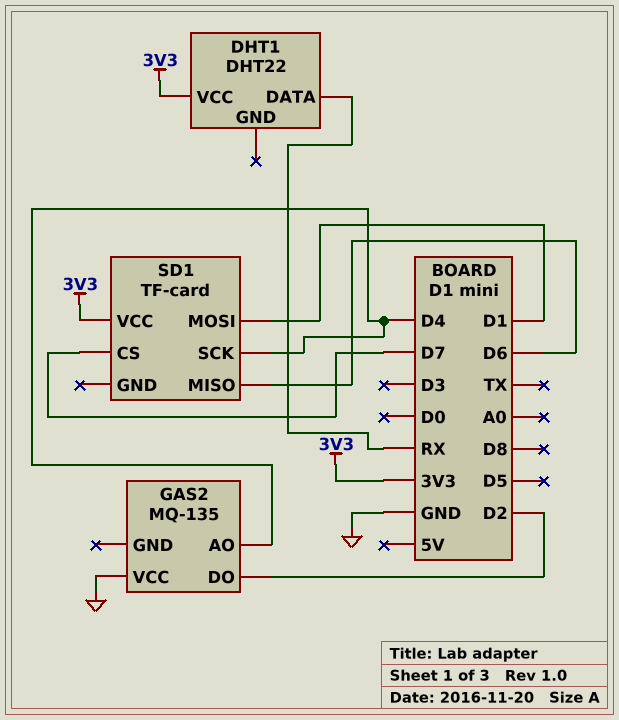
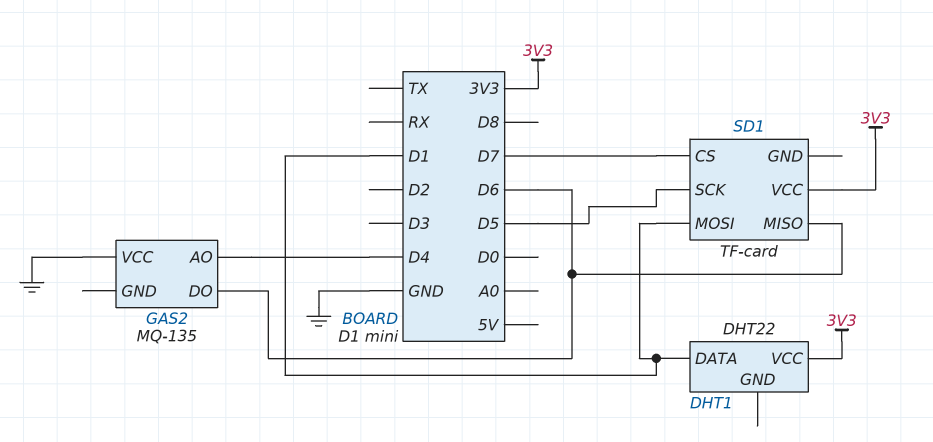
DHT1 pin DATA: RX -> D1
GAS2 pin DO: D2 -> D6
SD1 pin SCK: D4 -> D5

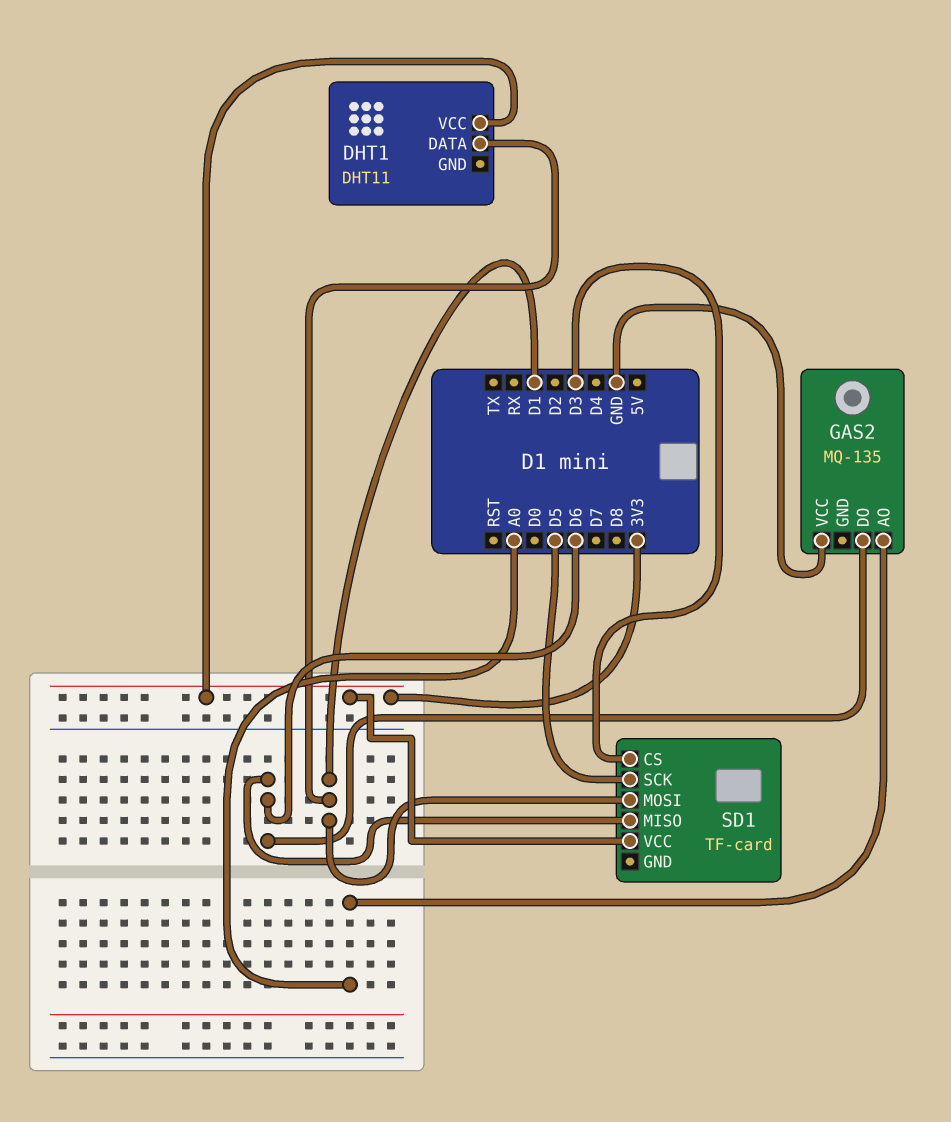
DHT1: DHT22 -> DHT11
GAS2 pin AO: D4 -> A0
SD1 pin CS: D7 -> D3

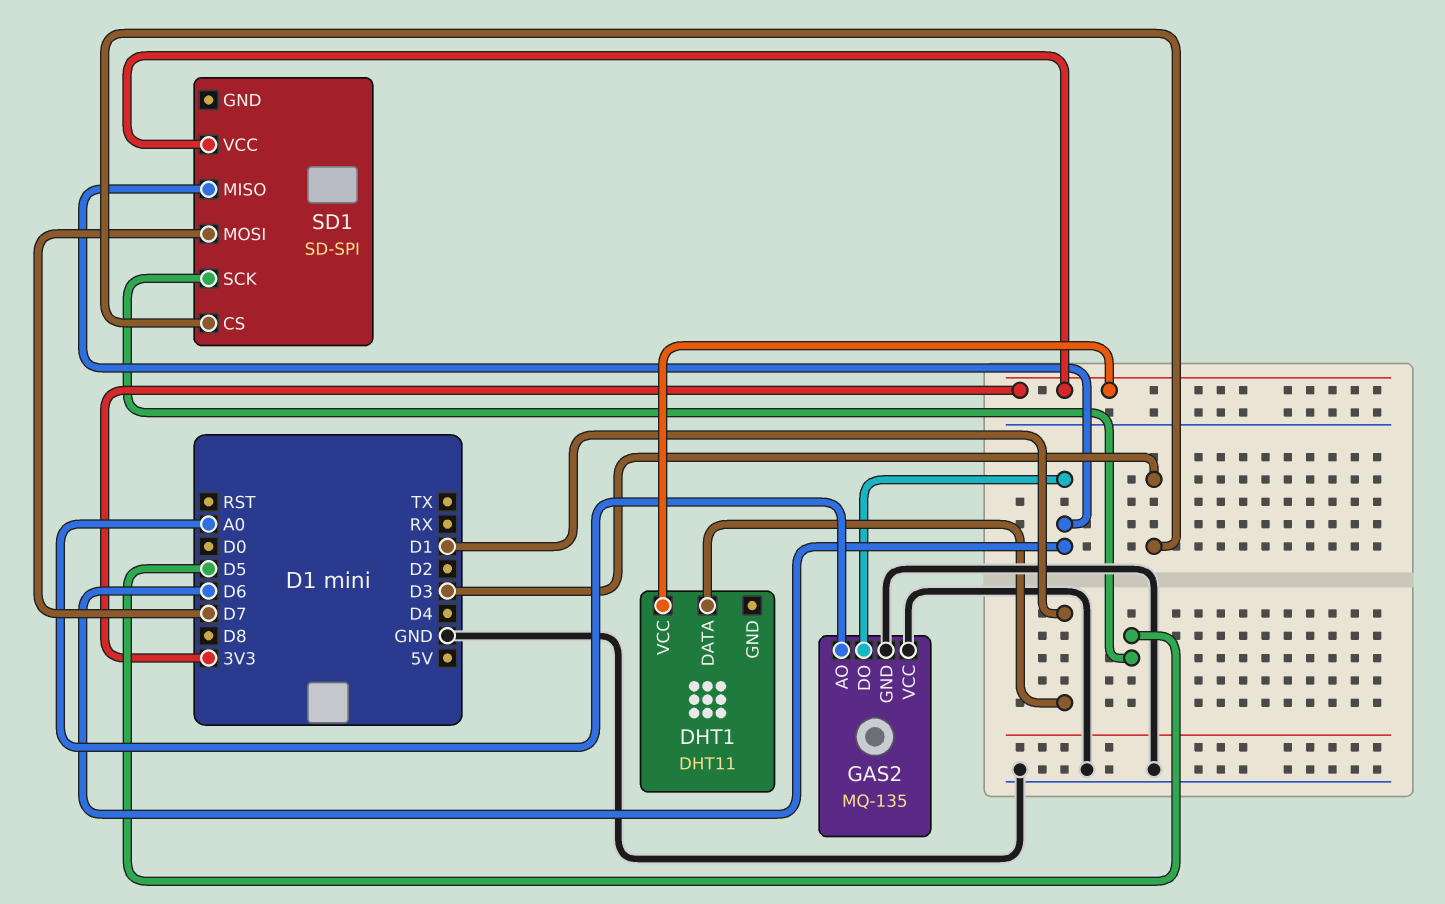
GAS2 pin GND: none -> GND
SD1: TF-card -> SD-SPI
SD1 pin MOSI: D1 -> D7

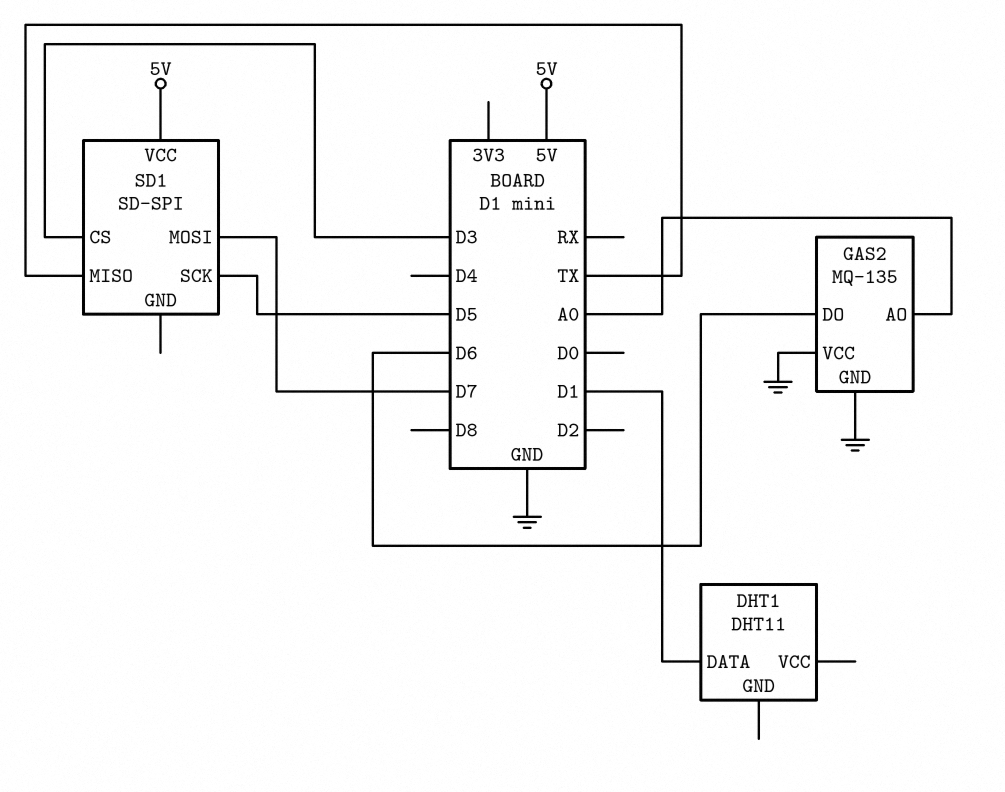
DHT1 pin VCC: 3V3 -> none
SD1 pin MISO: D6 -> TX
SD1 pin VCC: 3V3 -> 5V

